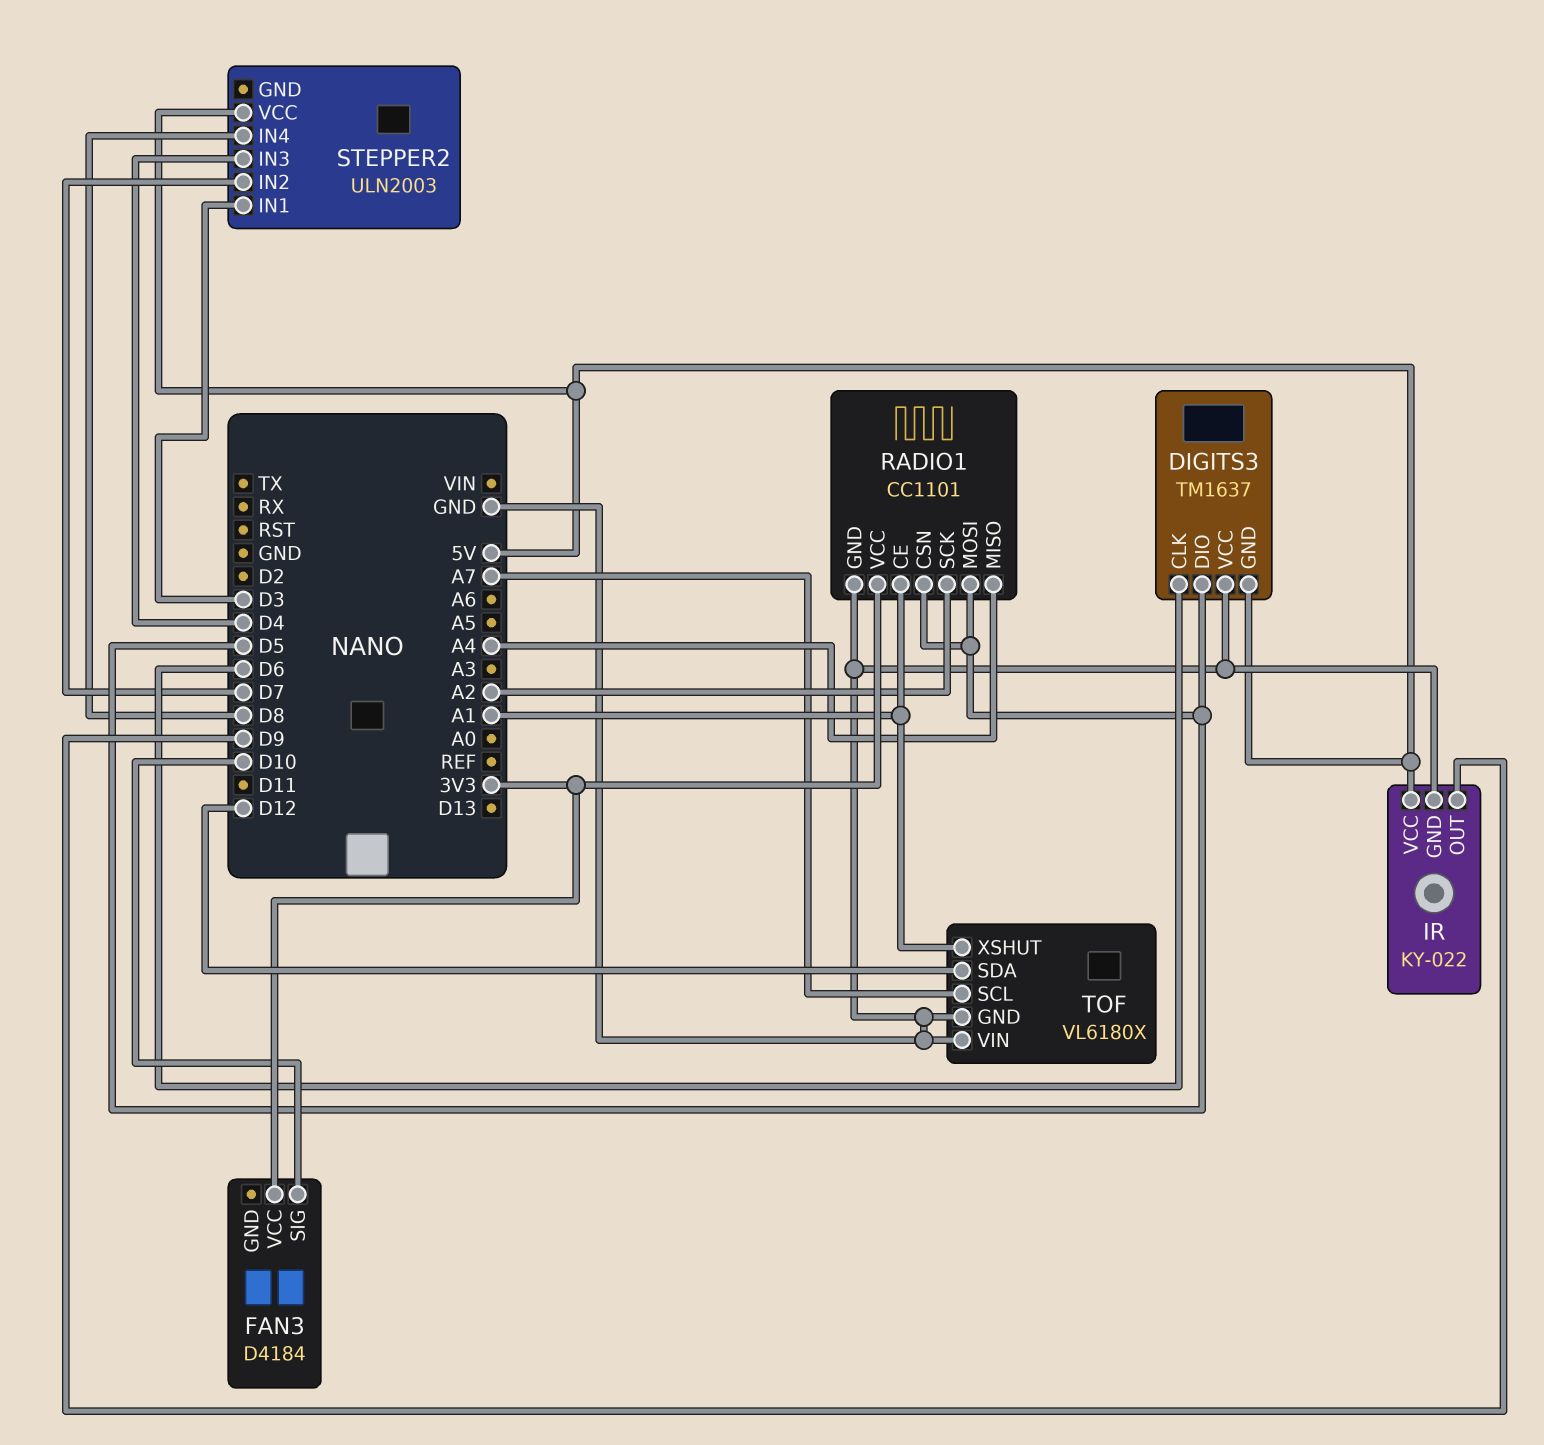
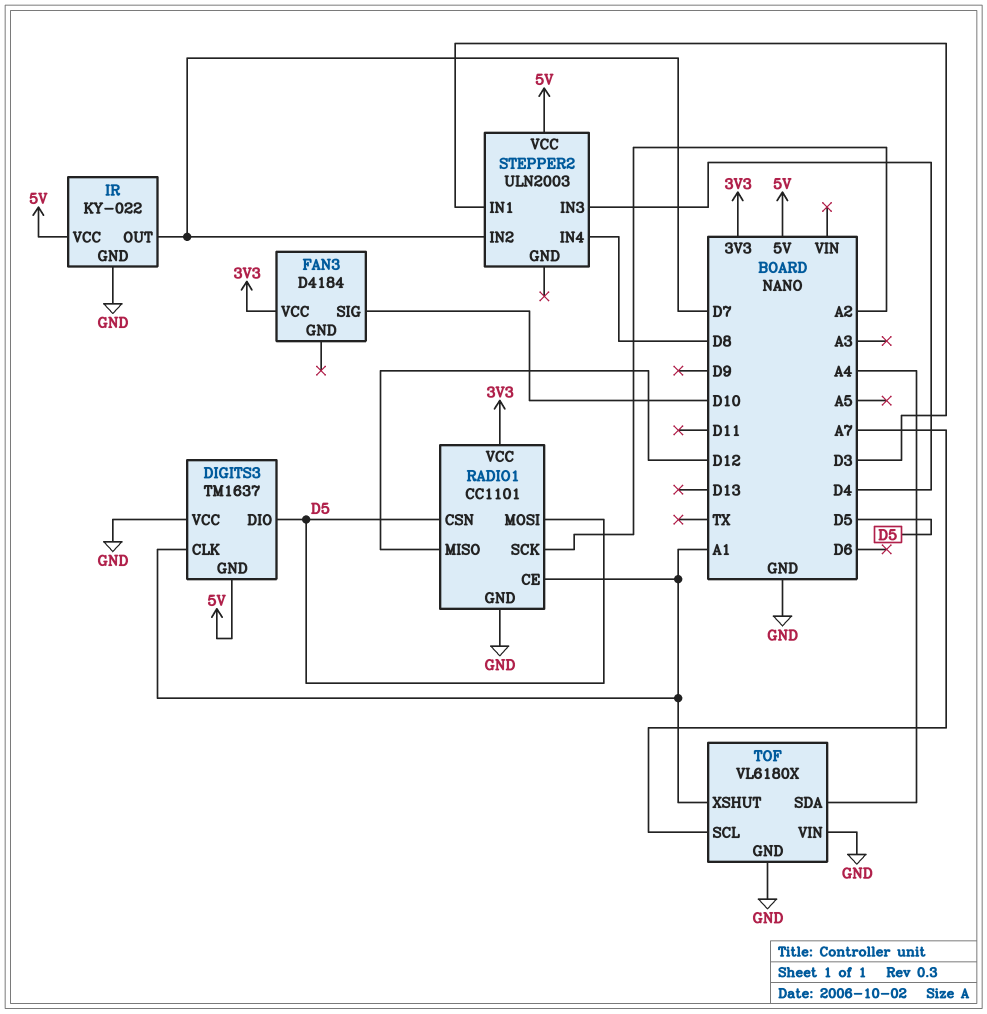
DIGITS3 pin CLK: D6 -> A1
IR pin OUT: D9 -> D7
RADIO1 pin MISO: A4 -> D12
TOF pin SDA: D12 -> A4

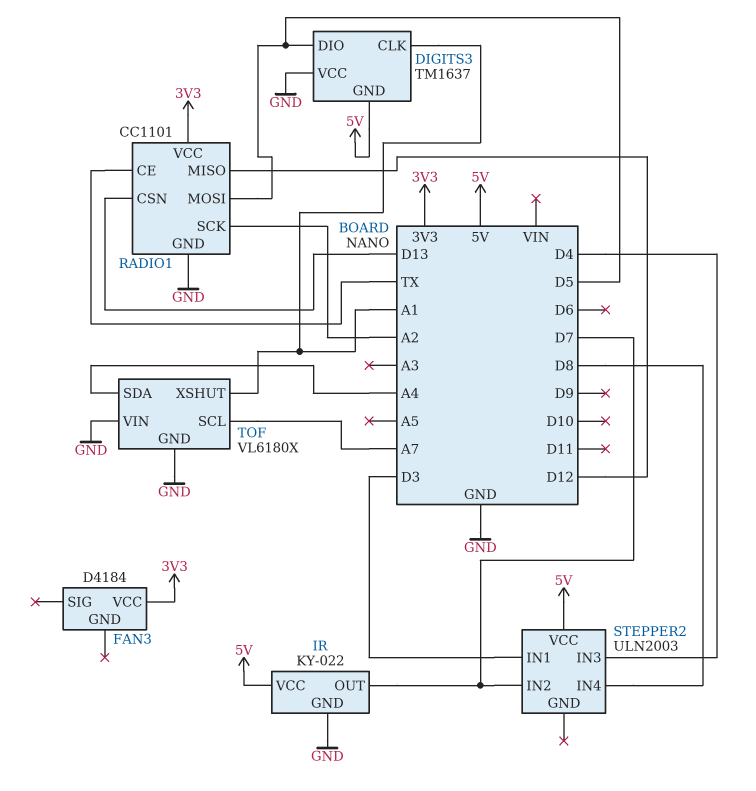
FAN3 pin SIG: D10 -> none
RADIO1 pin CE: A1 -> TX
RADIO1 pin CSN: D5 -> D13

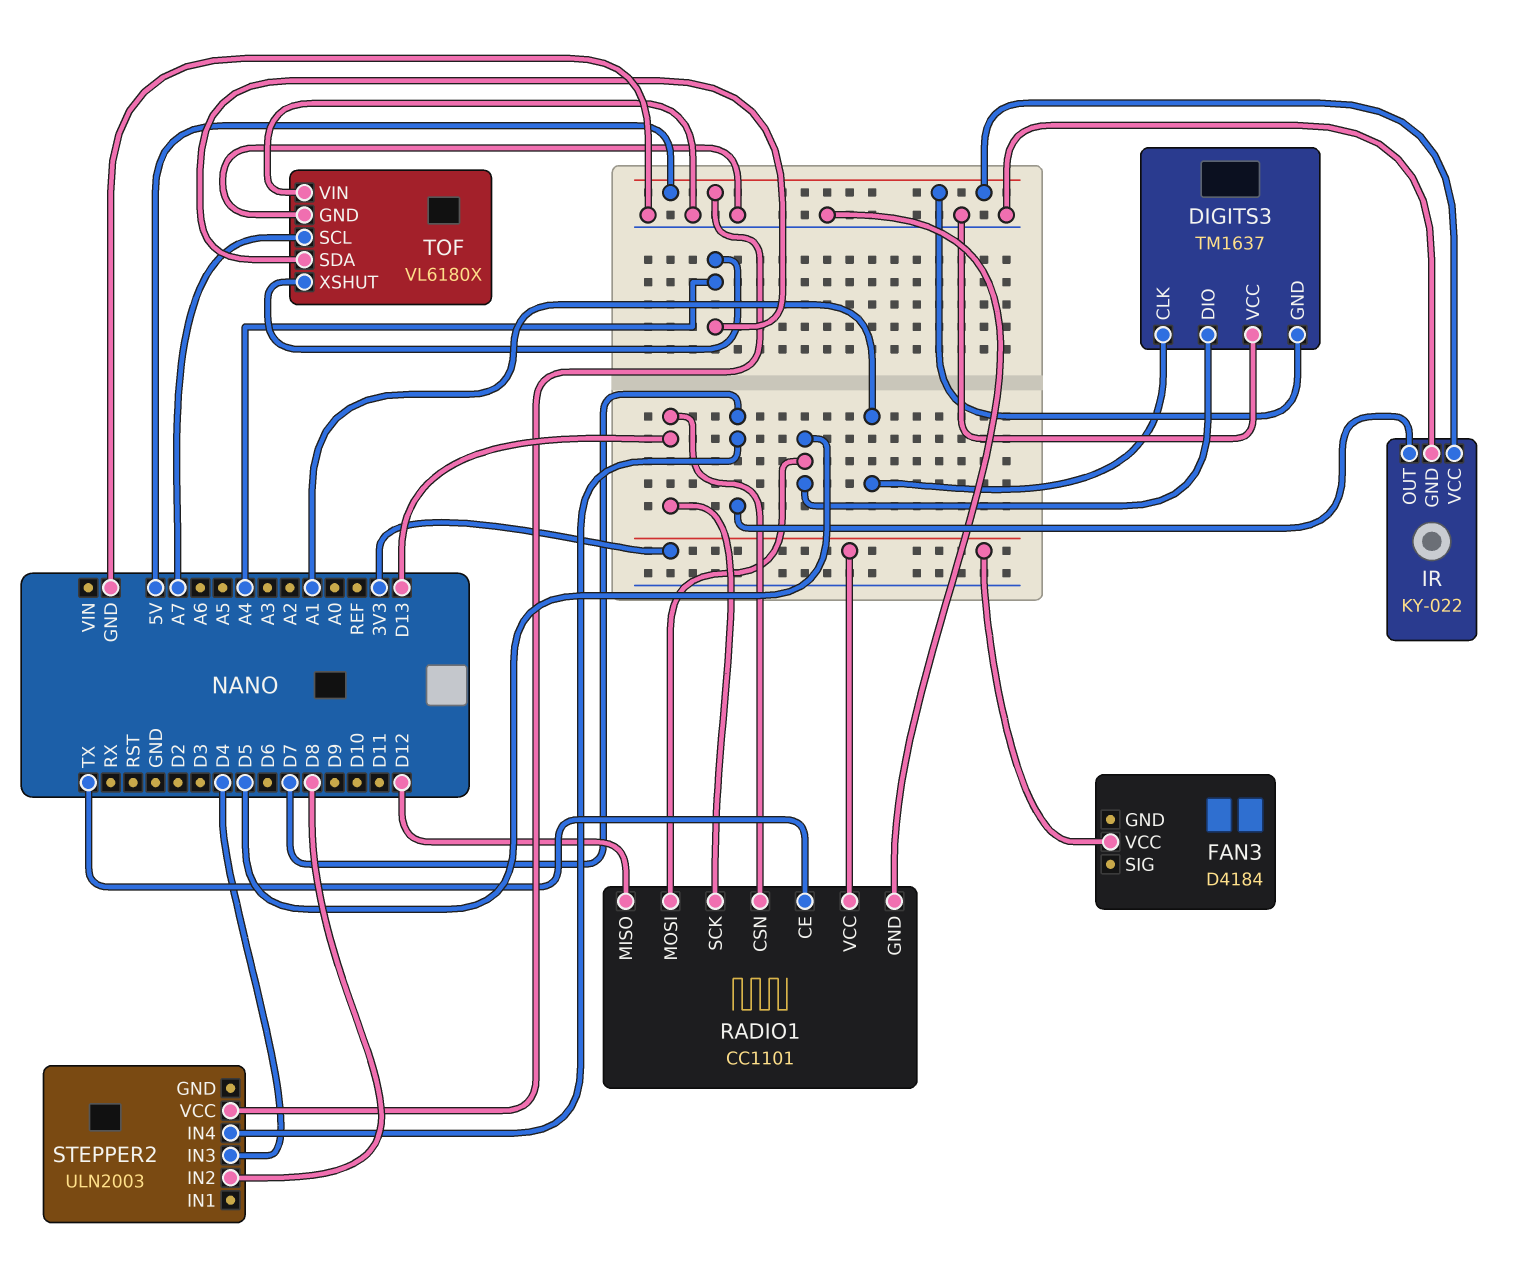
RADIO1 pin SCK: A2 -> D13
STEPPER2 pin IN1: D3 -> none
STEPPER2 pin IN2: D7 -> D8
STEPPER2 pin IN4: D8 -> D7
TOF pin XSHUT: A1 -> A4

